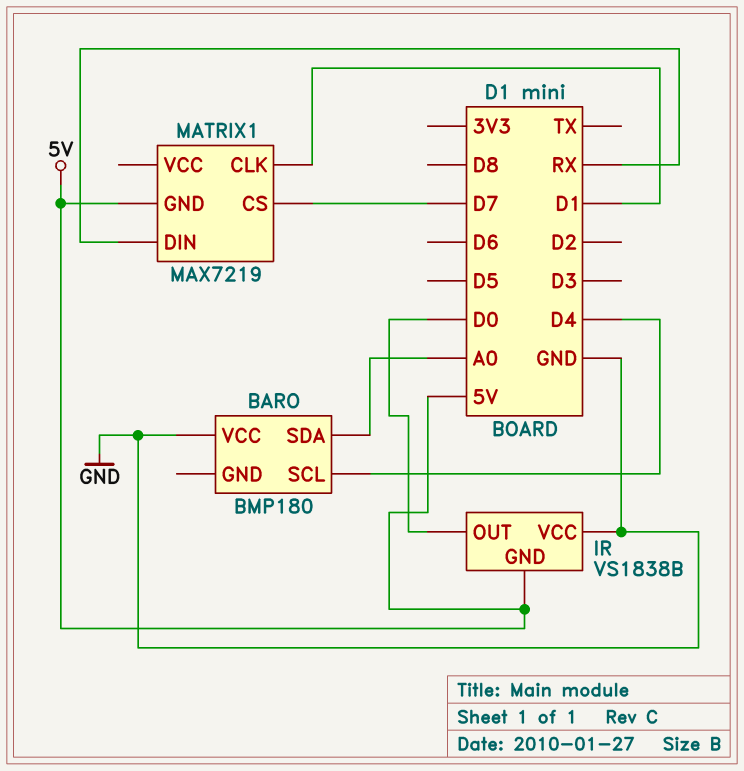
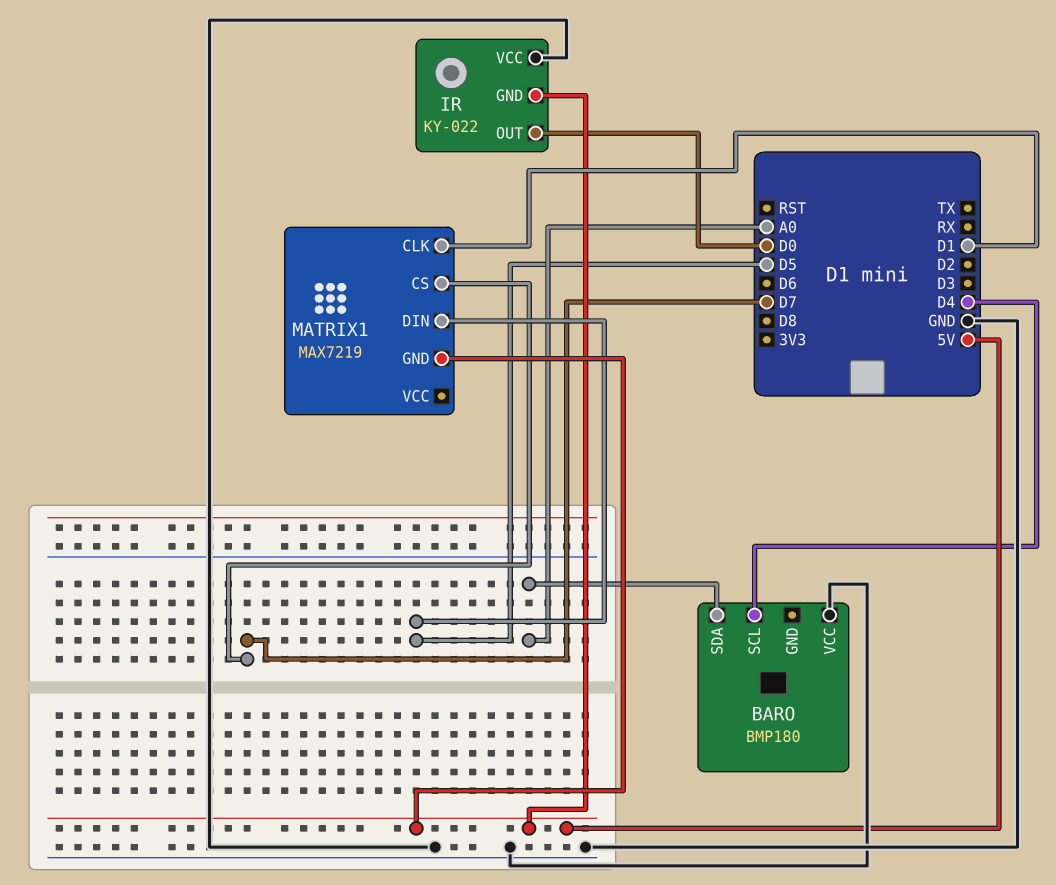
IR: VS1838B -> KY-022
MATRIX1 pin DIN: RX -> D5

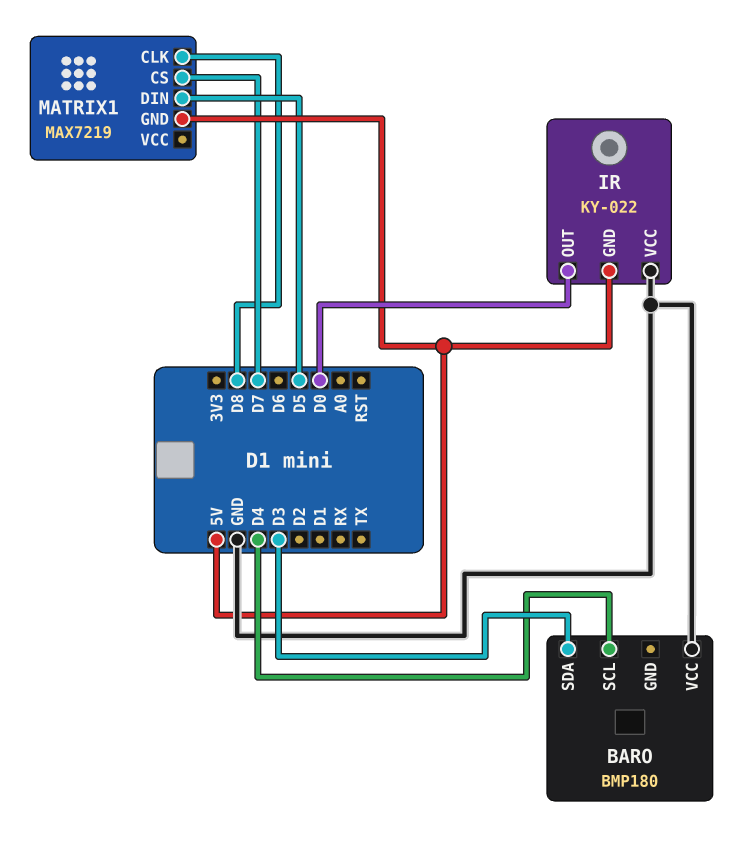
BARO pin SDA: A0 -> D3
MATRIX1 pin CLK: D1 -> D8

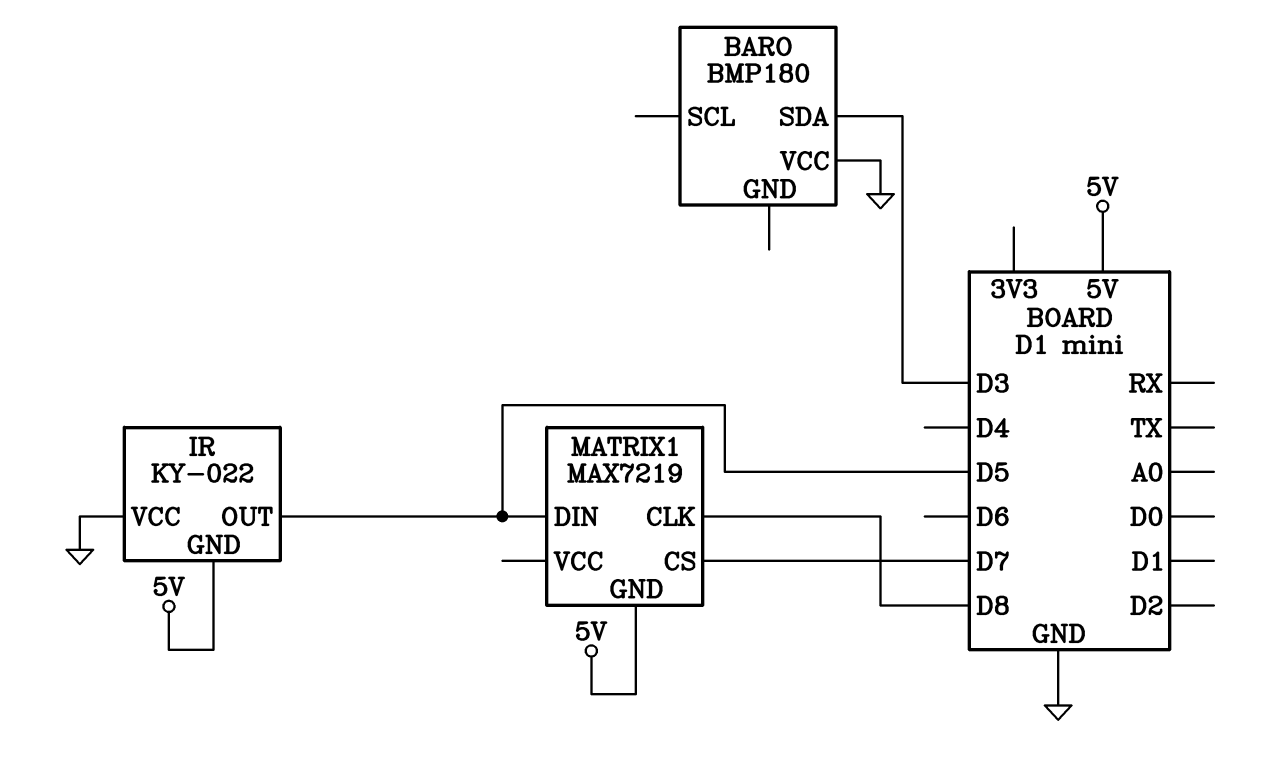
BARO pin SCL: D4 -> none
IR pin OUT: D0 -> D5

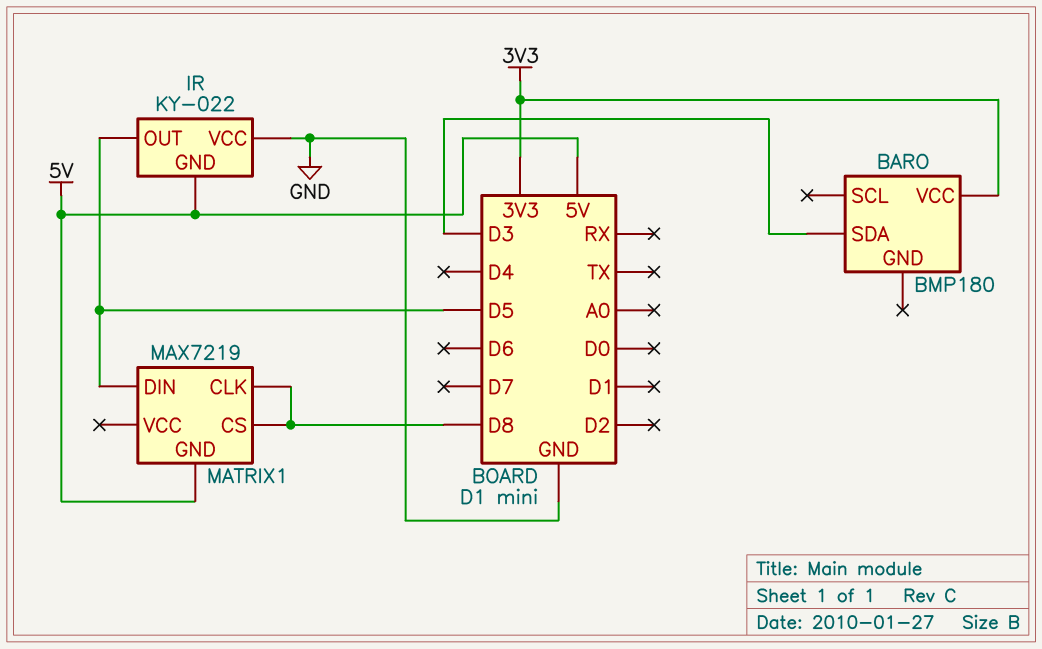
BARO pin VCC: GND -> 3V3
MATRIX1 pin CS: D7 -> D8

